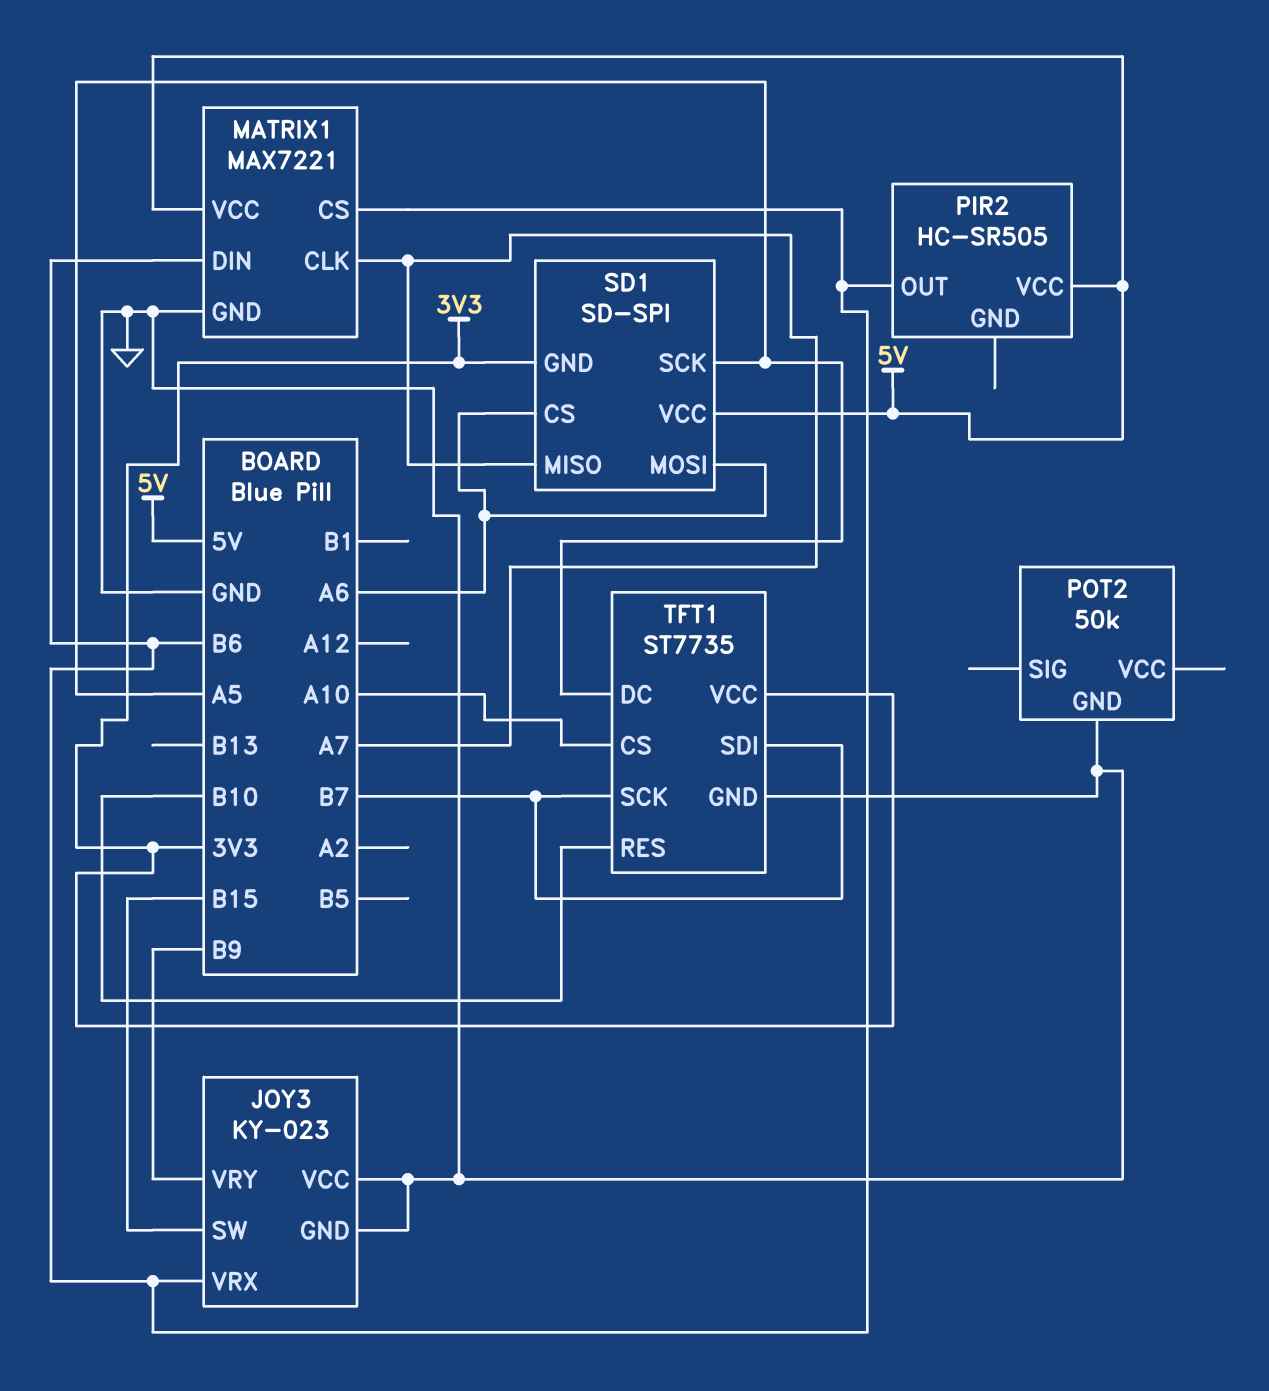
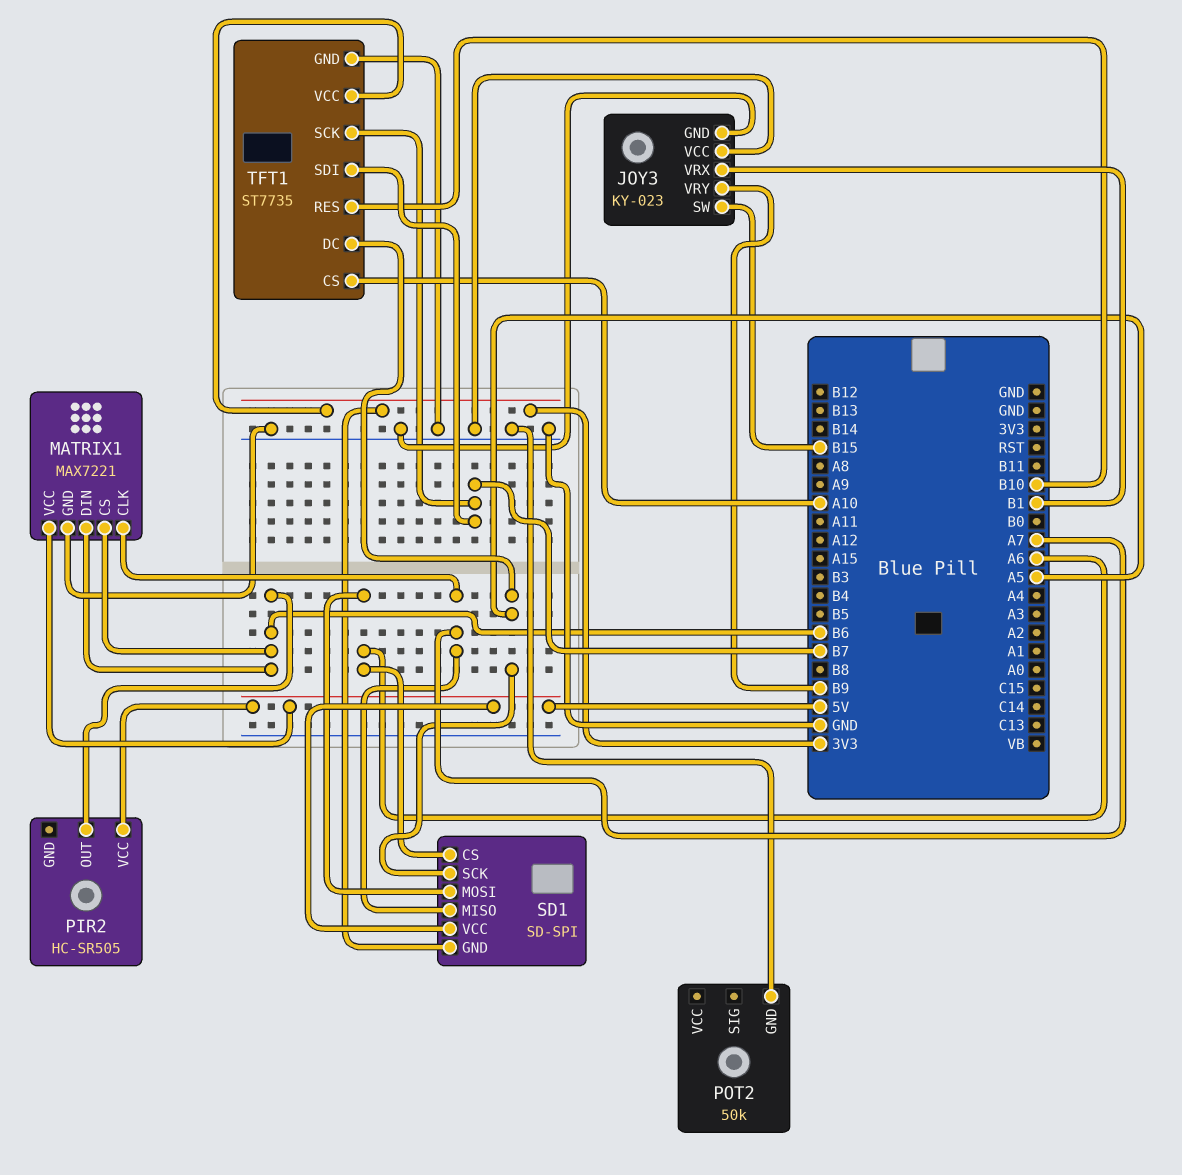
JOY3 pin VRX: B6 -> B1

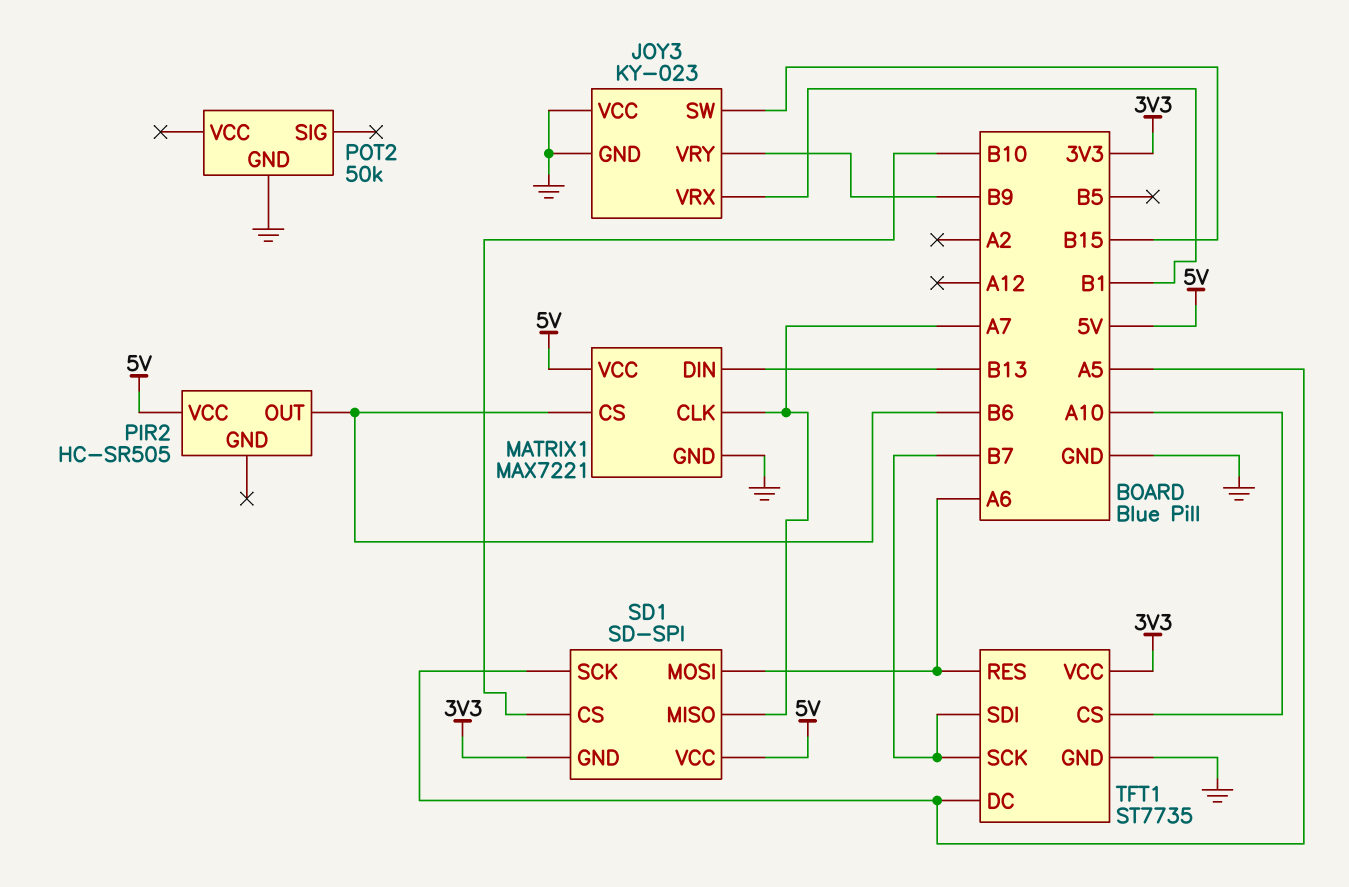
MATRIX1 pin DIN: B6 -> B13
SD1 pin CS: A6 -> B10
TFT1 pin RES: B10 -> A6

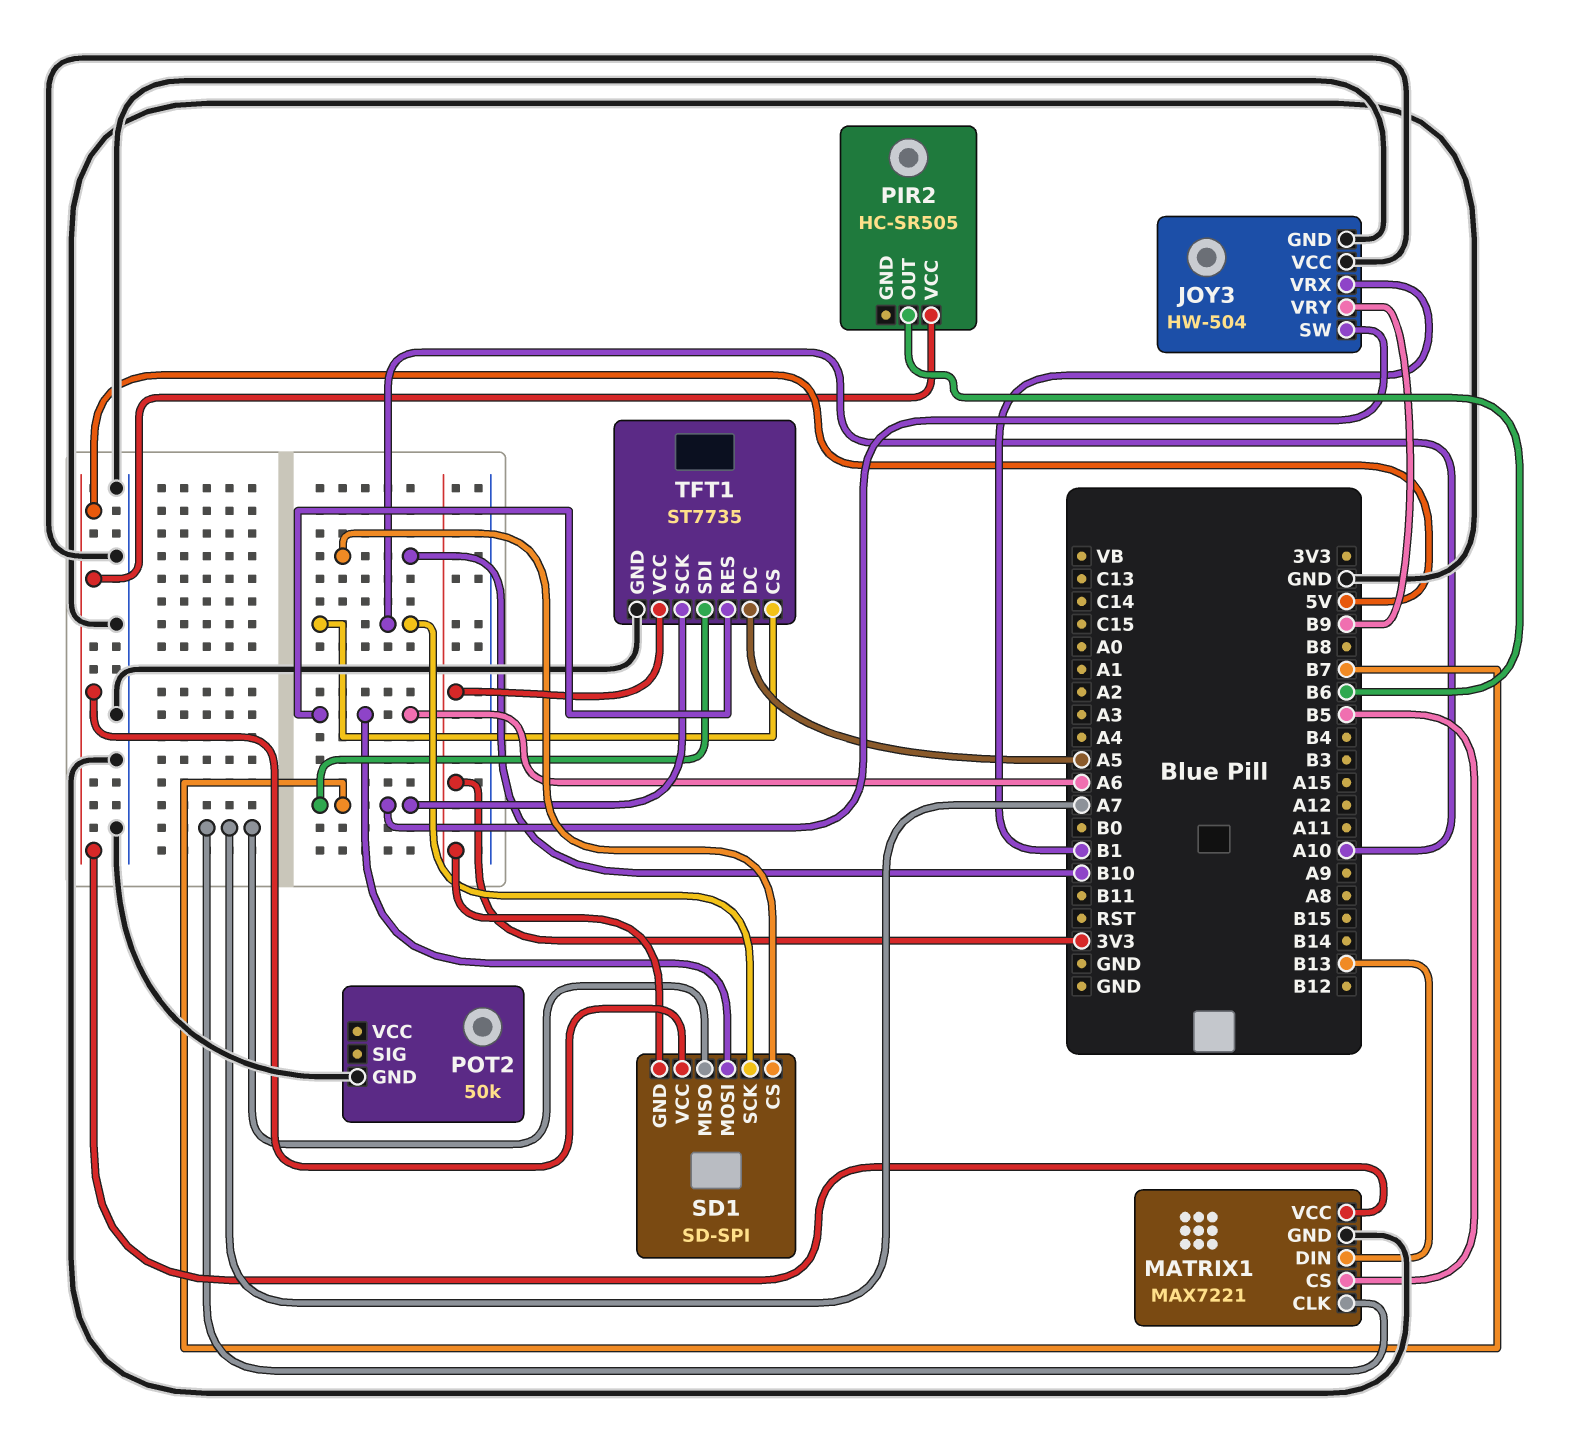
JOY3: KY-023 -> HW-504
JOY3 pin SW: B15 -> B7
MATRIX1 pin CS: B6 -> B5
SD1 pin SCK: A5 -> A10

